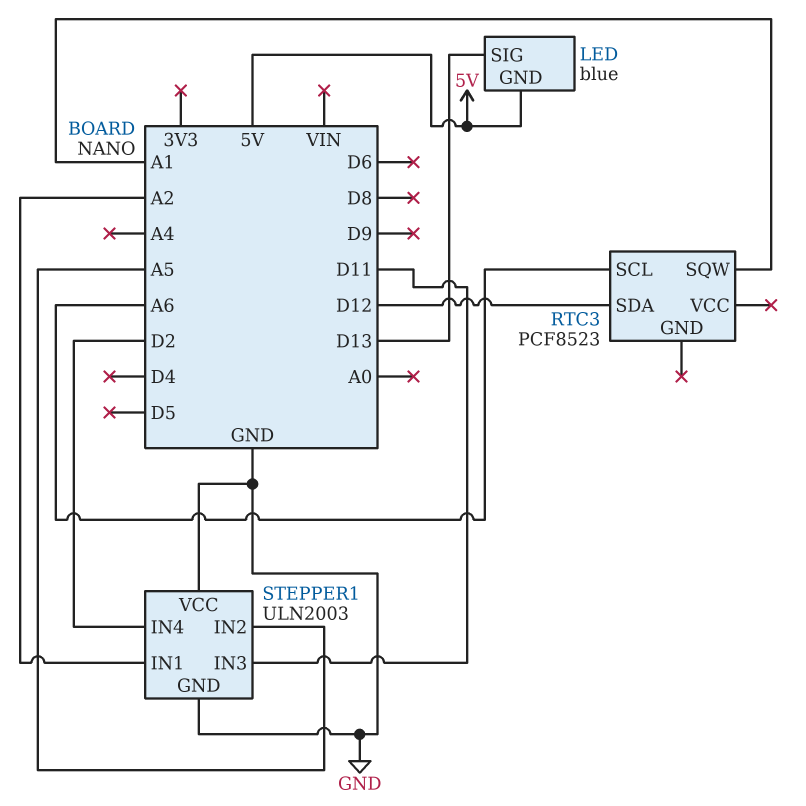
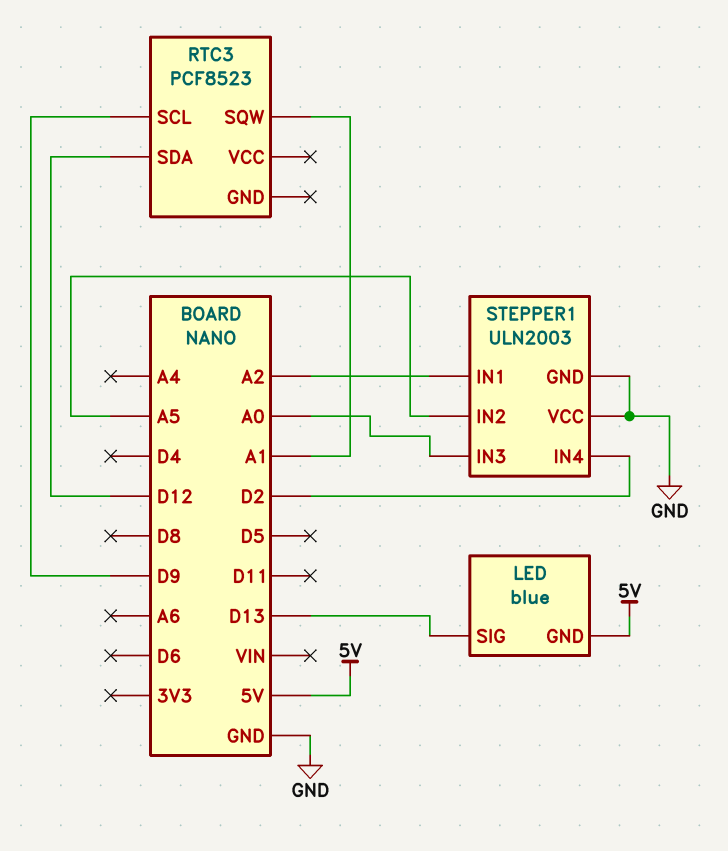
RTC3 pin SCL: A6 -> D9
STEPPER1 pin IN3: D11 -> A0

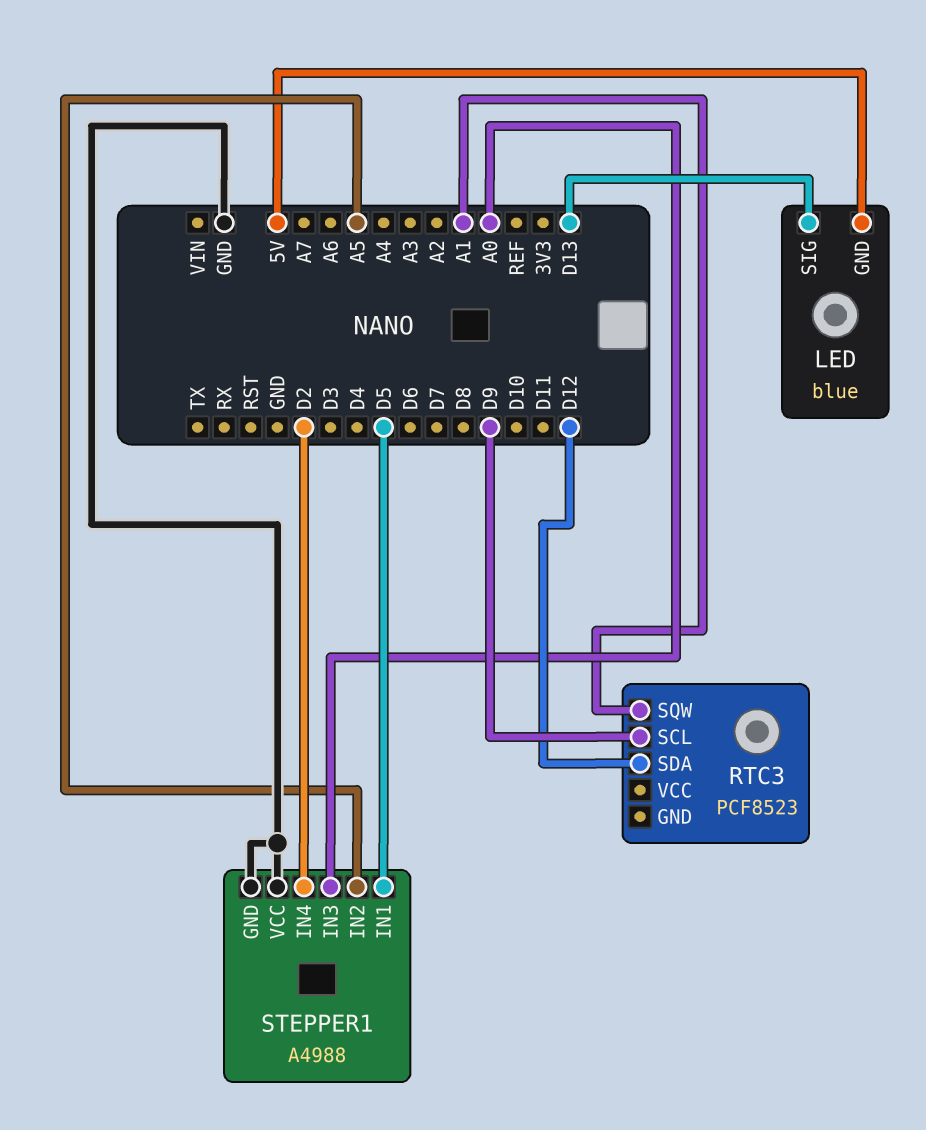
STEPPER1: ULN2003 -> A4988
STEPPER1 pin IN1: A2 -> D5

